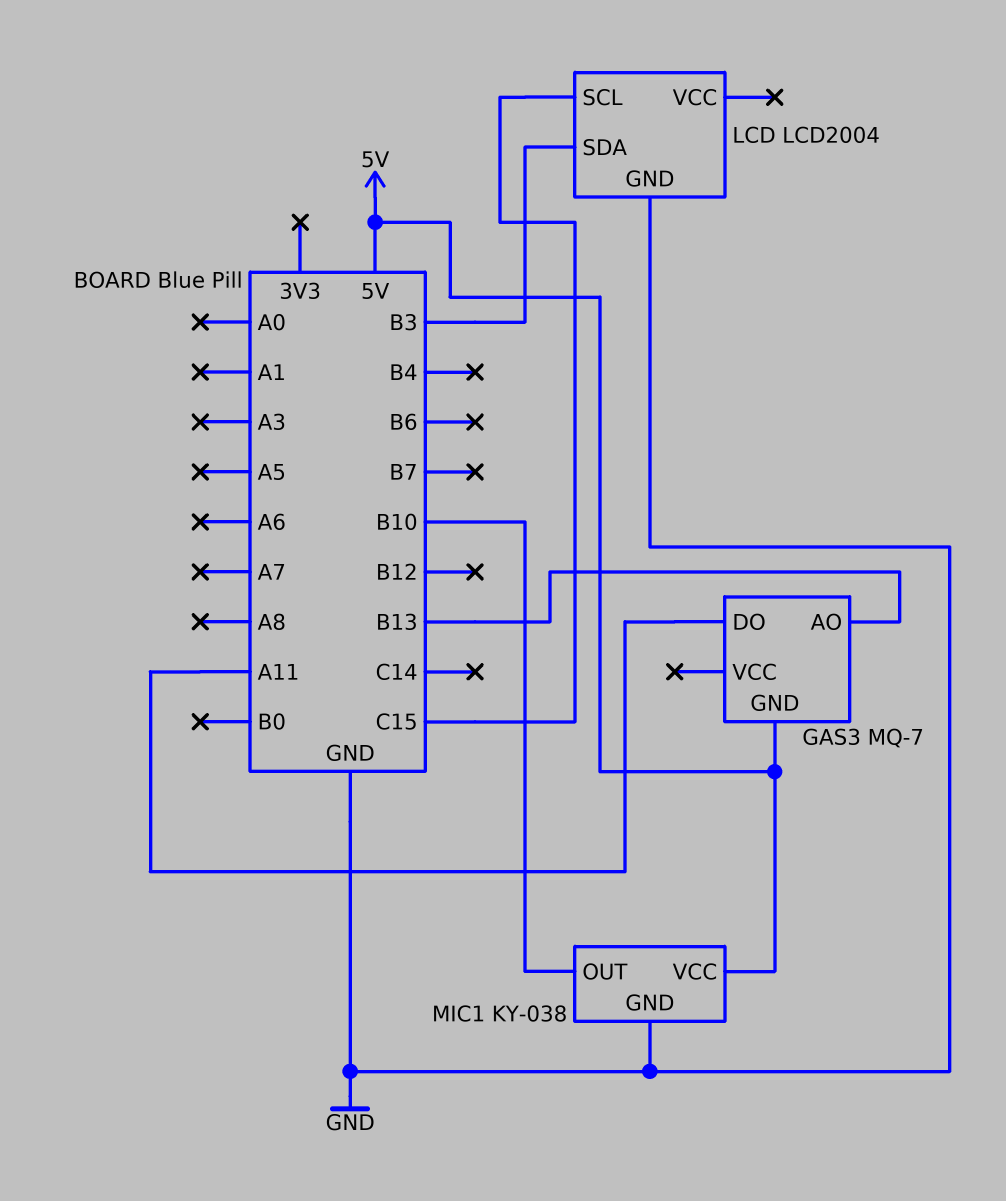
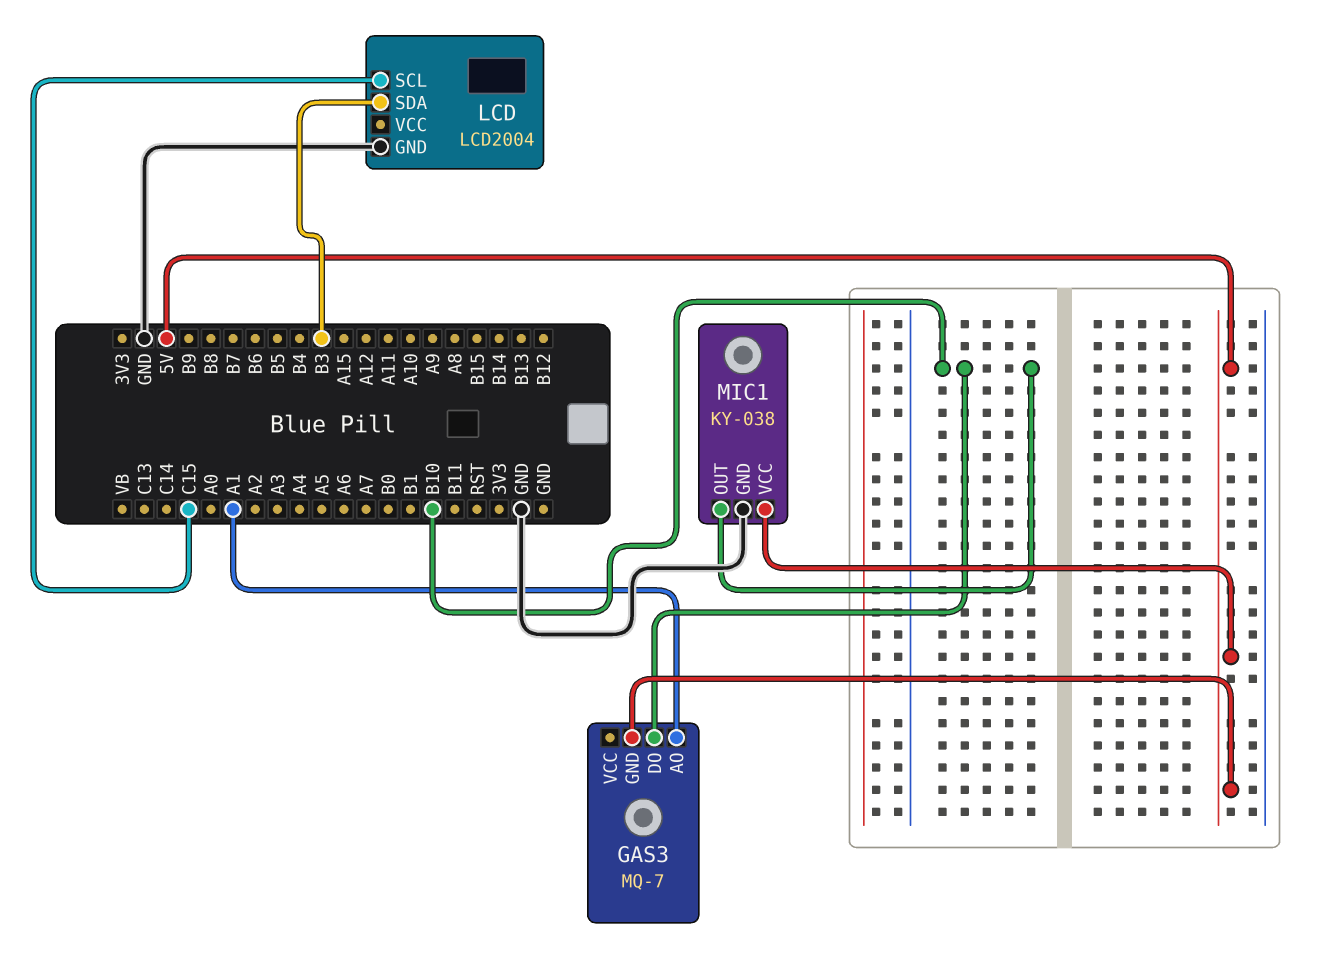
GAS3 pin AO: B13 -> A1
GAS3 pin DO: A11 -> B10

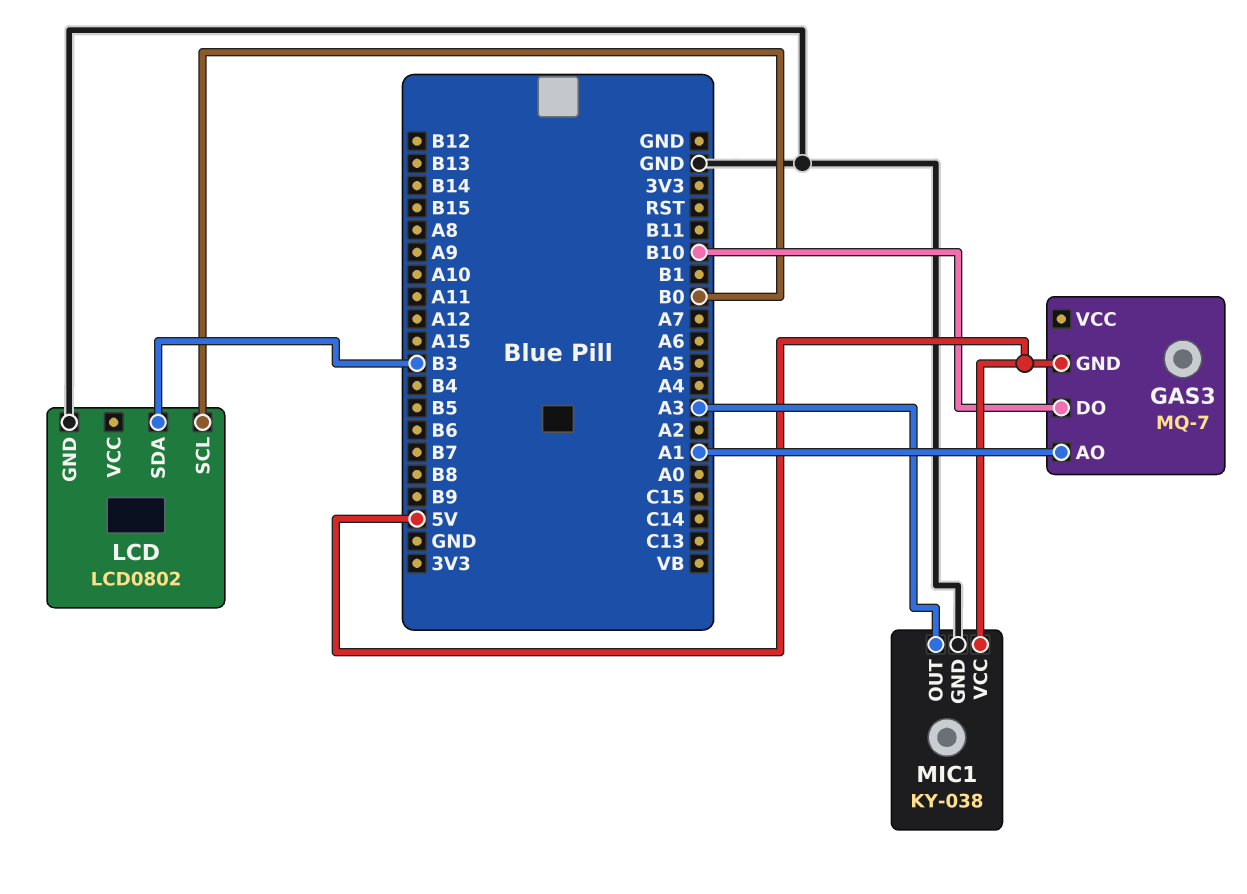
LCD: LCD2004 -> LCD0802
LCD pin SCL: C15 -> B0
MIC1 pin OUT: B10 -> A3

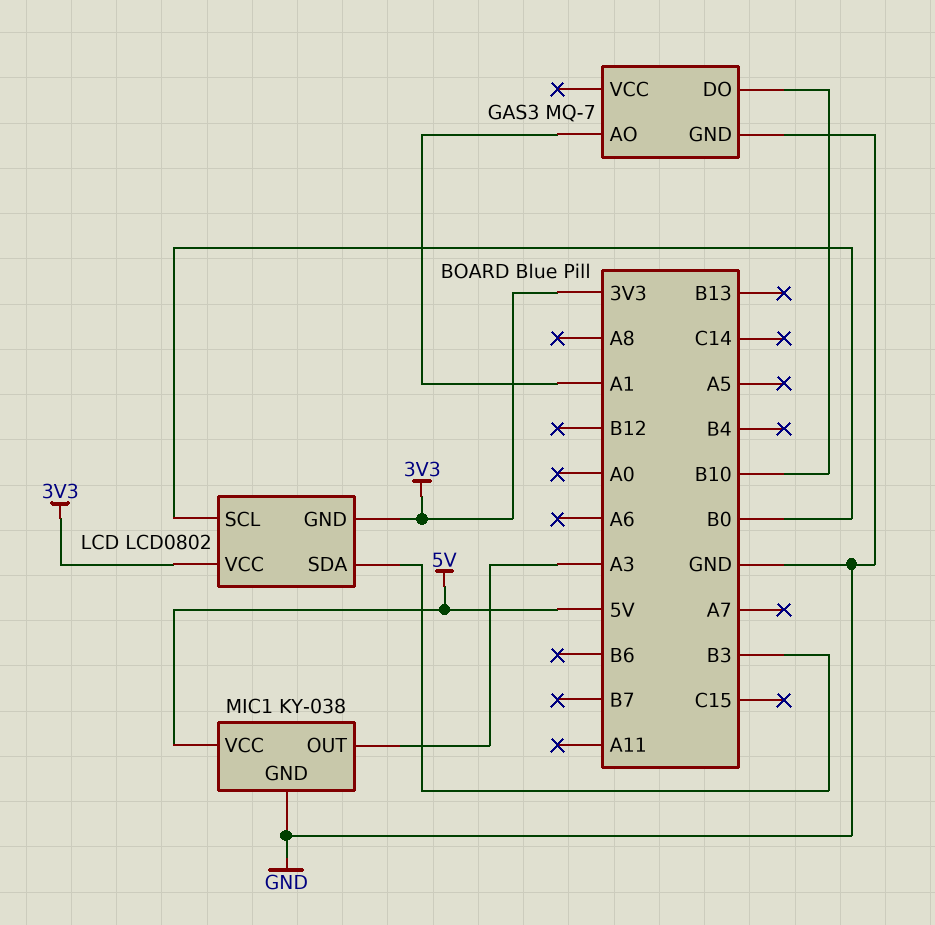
GAS3 pin GND: 5V -> GND
LCD pin GND: GND -> 3V3
LCD pin VCC: none -> 3V3

